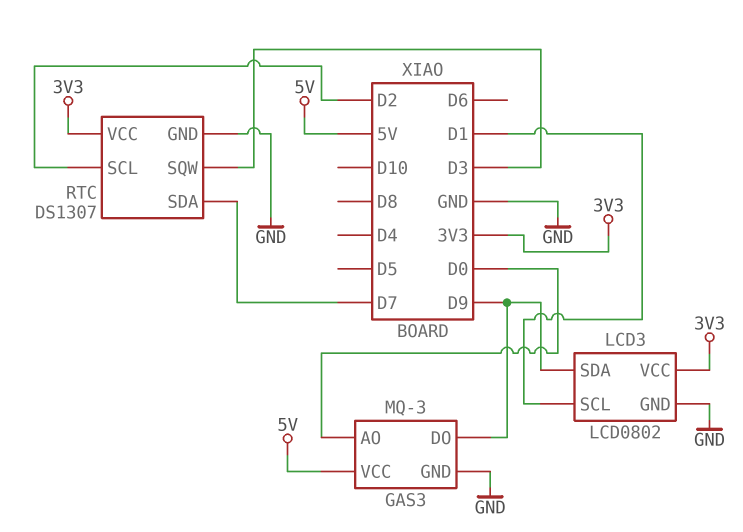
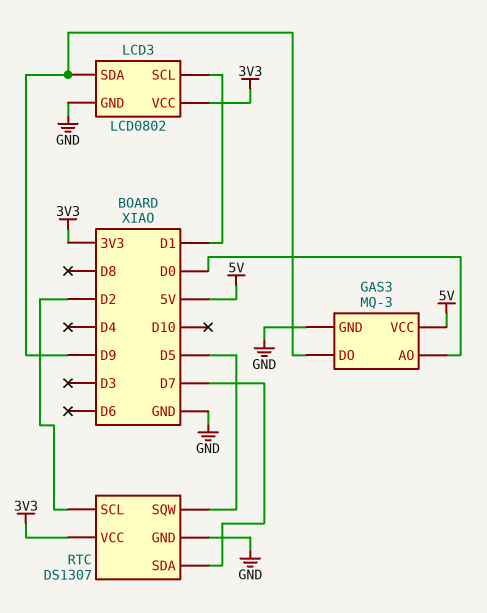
RTC pin SQW: D3 -> D5

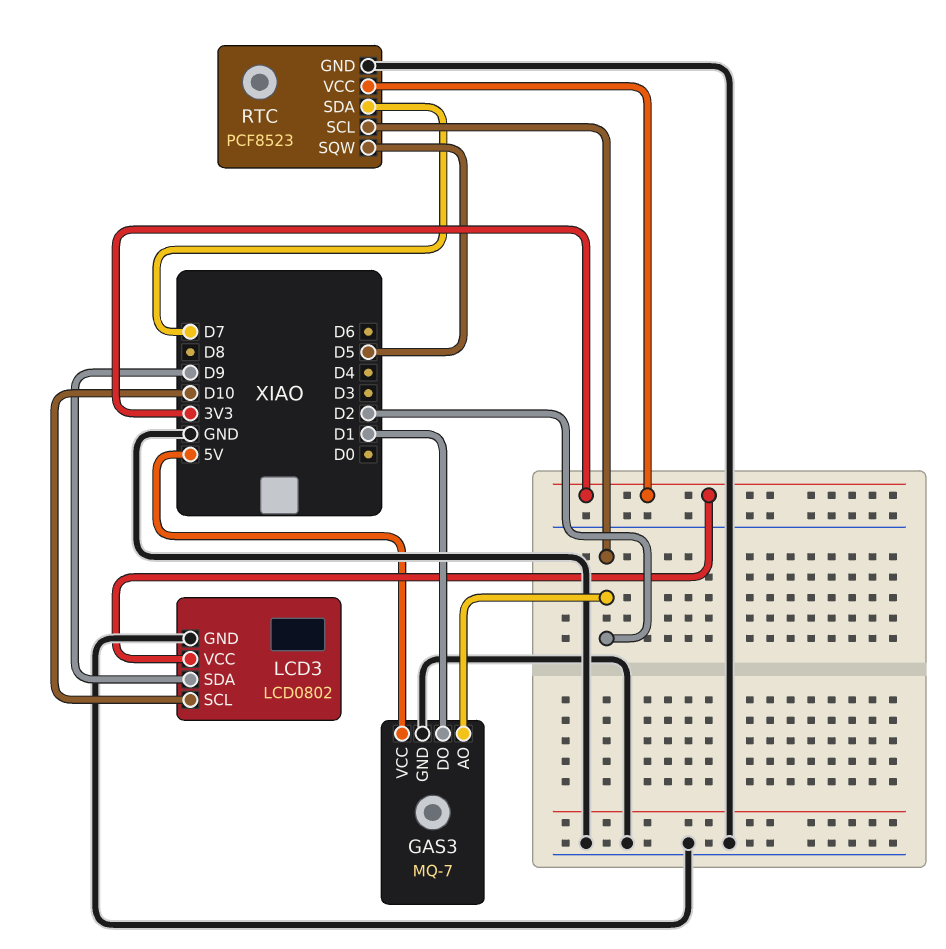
GAS3: MQ-3 -> MQ-7
GAS3 pin AO: D0 -> D2
GAS3 pin DO: D9 -> D1
LCD3 pin SCL: D1 -> D10
RTC: DS1307 -> PCF8523

